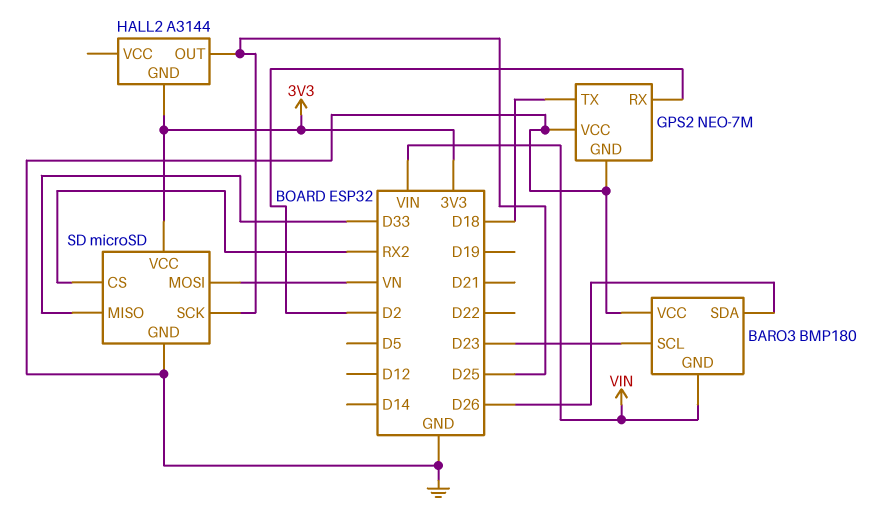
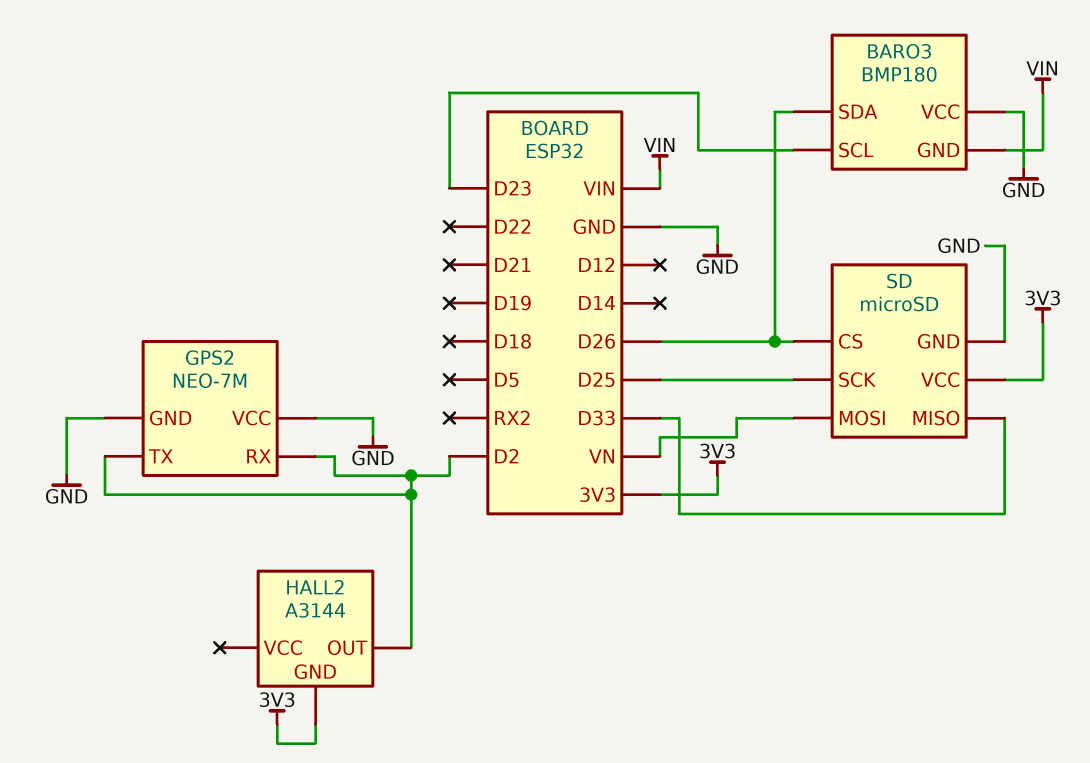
GPS2 pin TX: D18 -> D2
HALL2 pin OUT: D25 -> D2
SD pin CS: RX2 -> D26

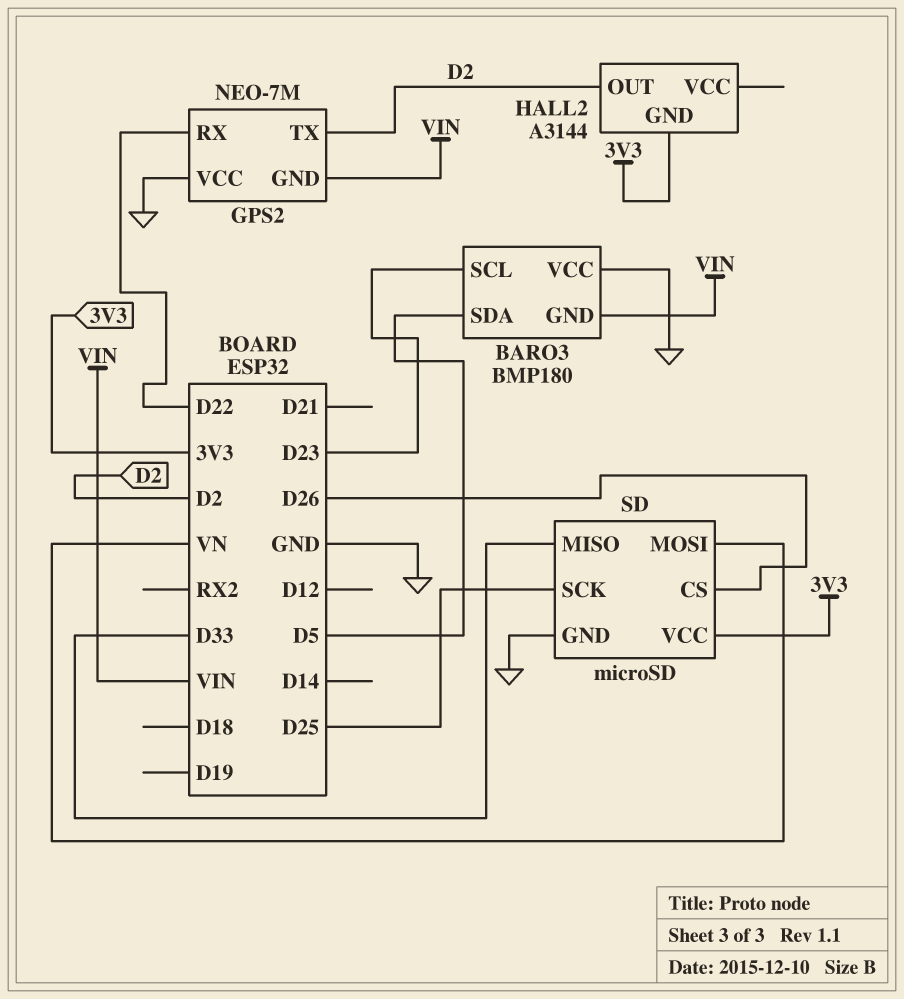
BARO3 pin SDA: D26 -> D5
GPS2 pin GND: GND -> VIN
GPS2 pin RX: D2 -> D22

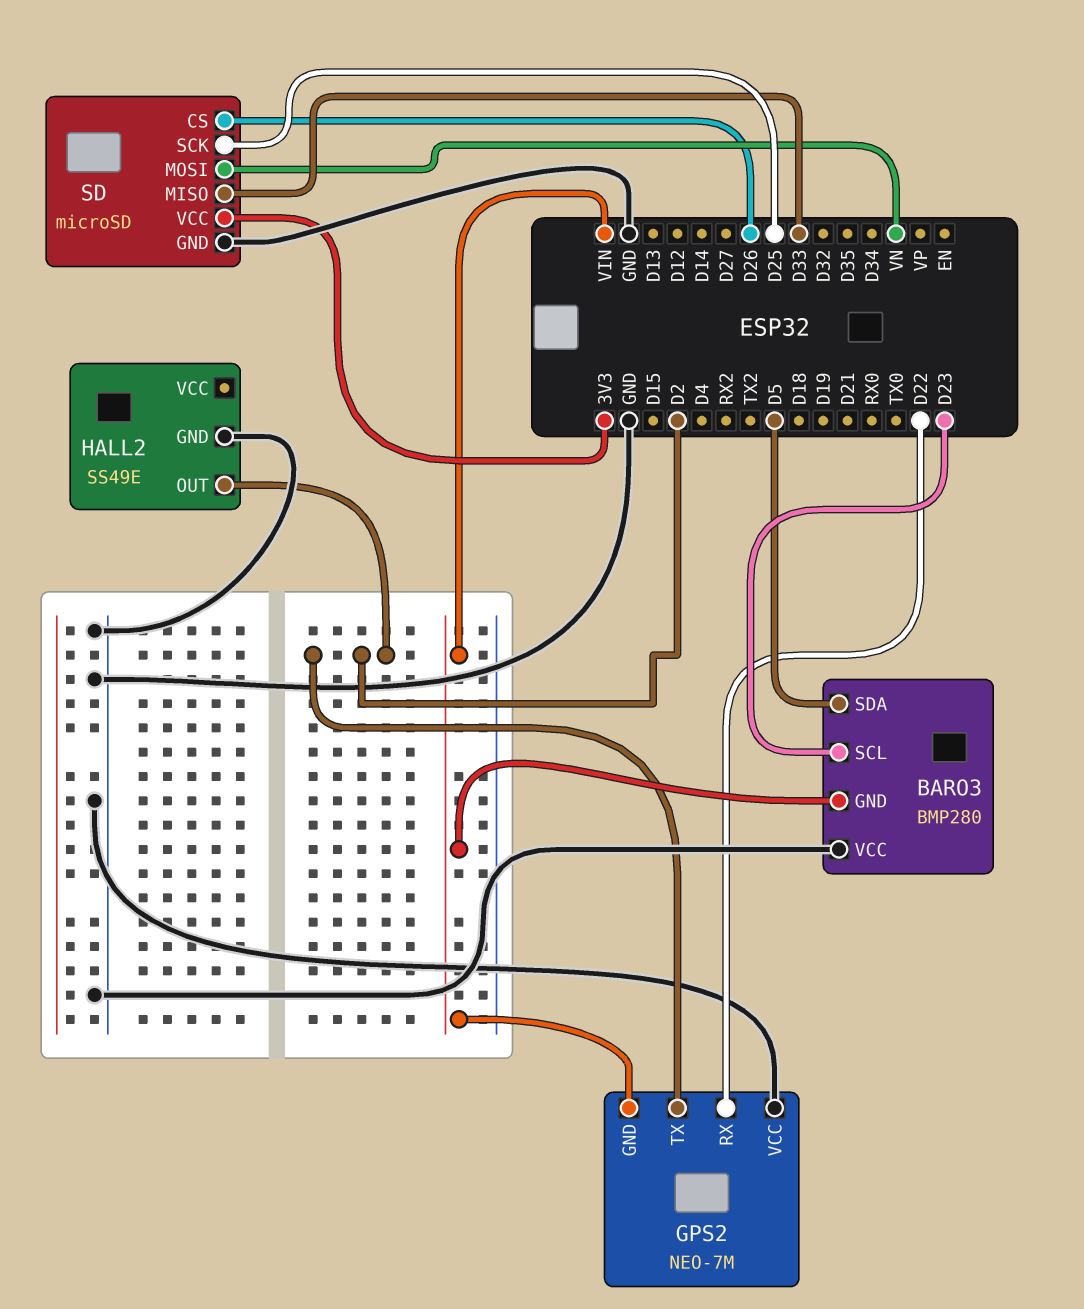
BARO3: BMP180 -> BMP280
HALL2: A3144 -> SS49E
HALL2 pin GND: 3V3 -> GND

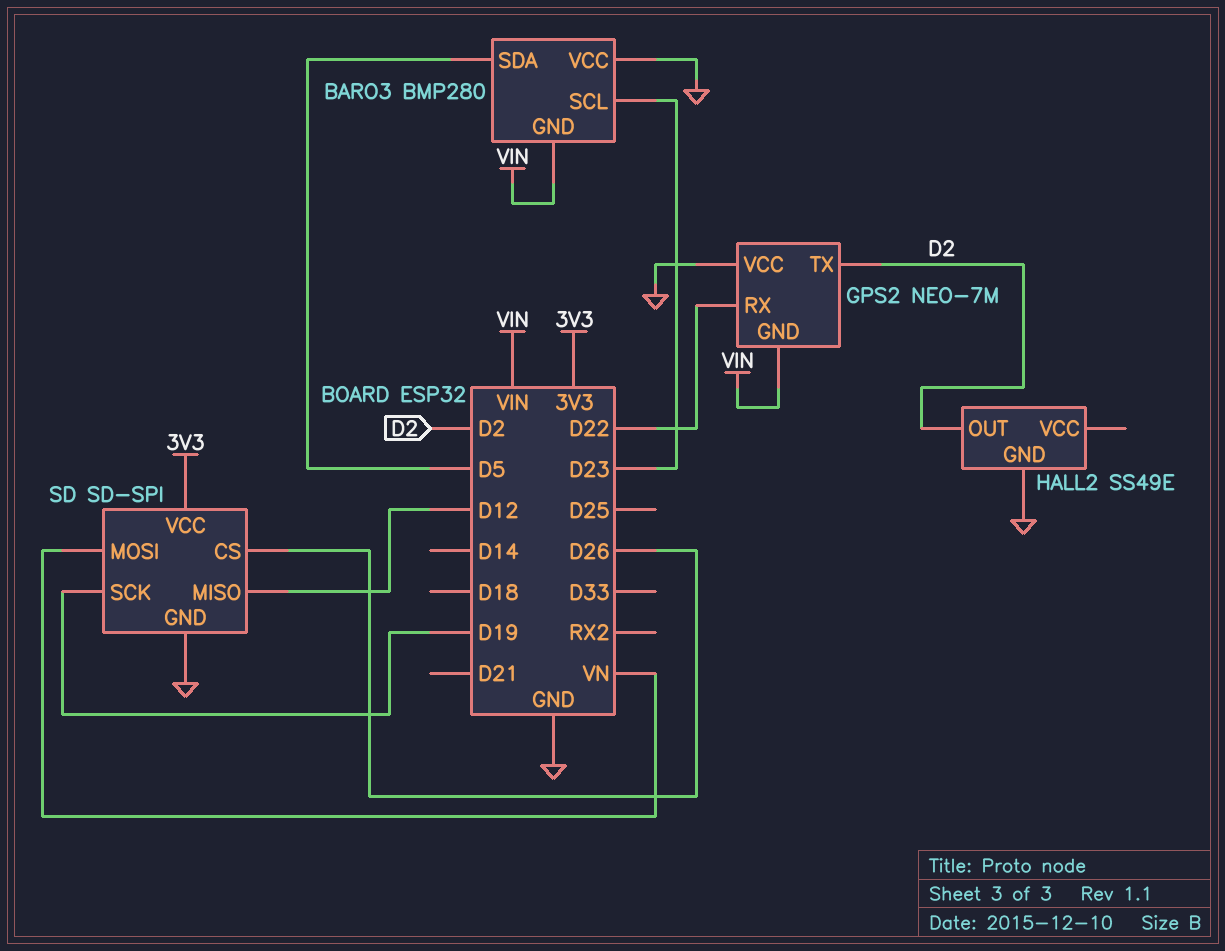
SD: microSD -> SD-SPI
SD pin MISO: D33 -> D12
SD pin SCK: D25 -> D19

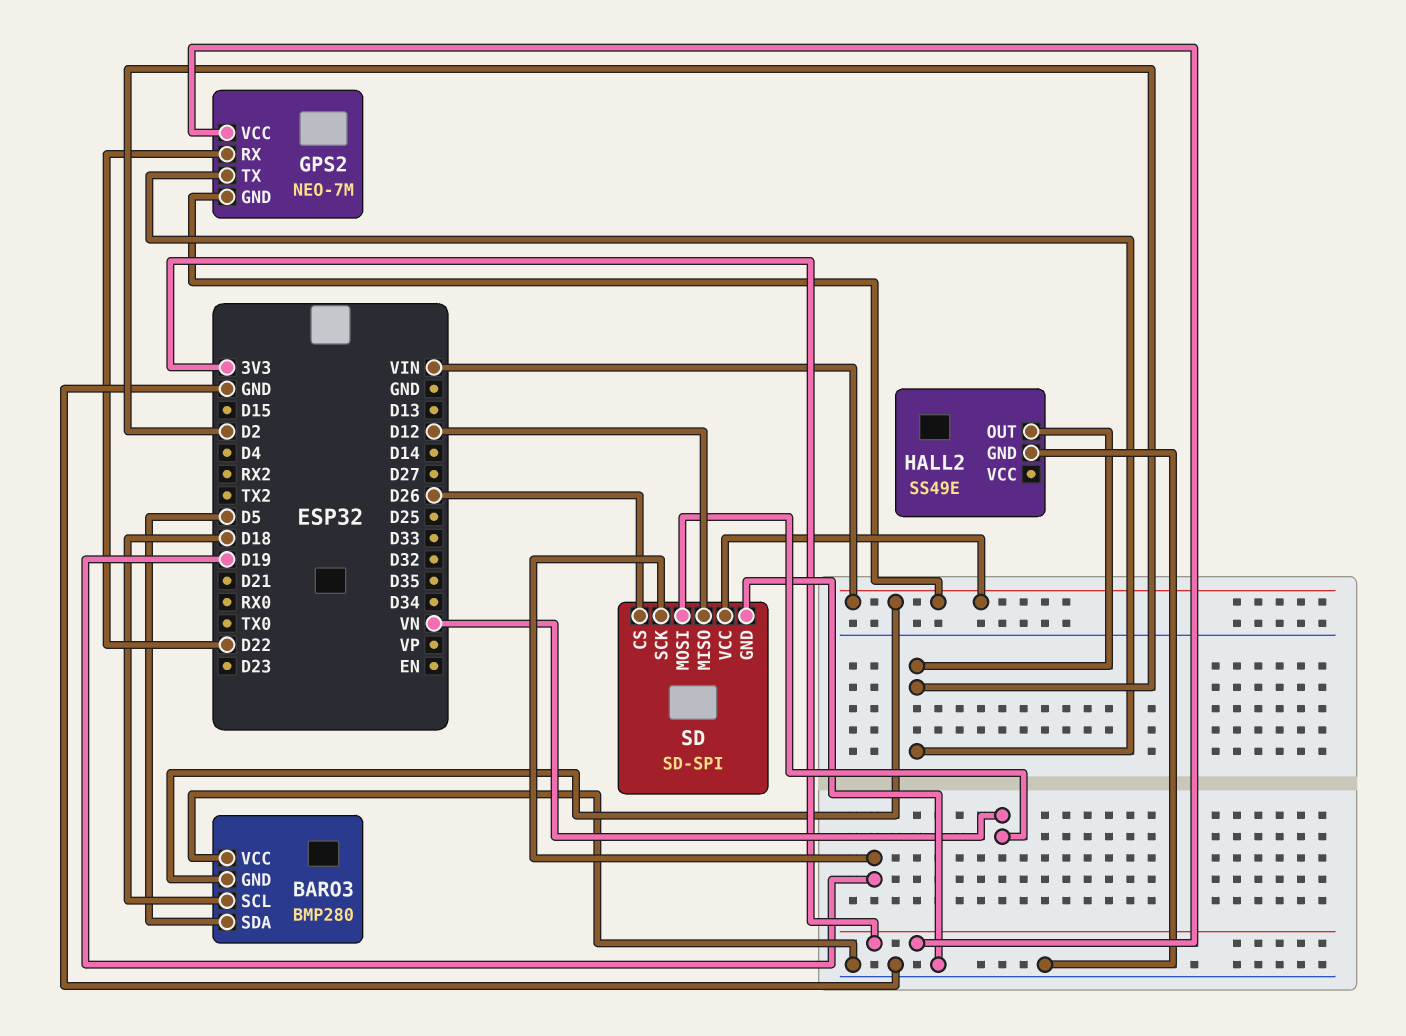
BARO3 pin SCL: D23 -> D18
GPS2 pin VCC: GND -> 3V3
SD pin VCC: 3V3 -> VIN

